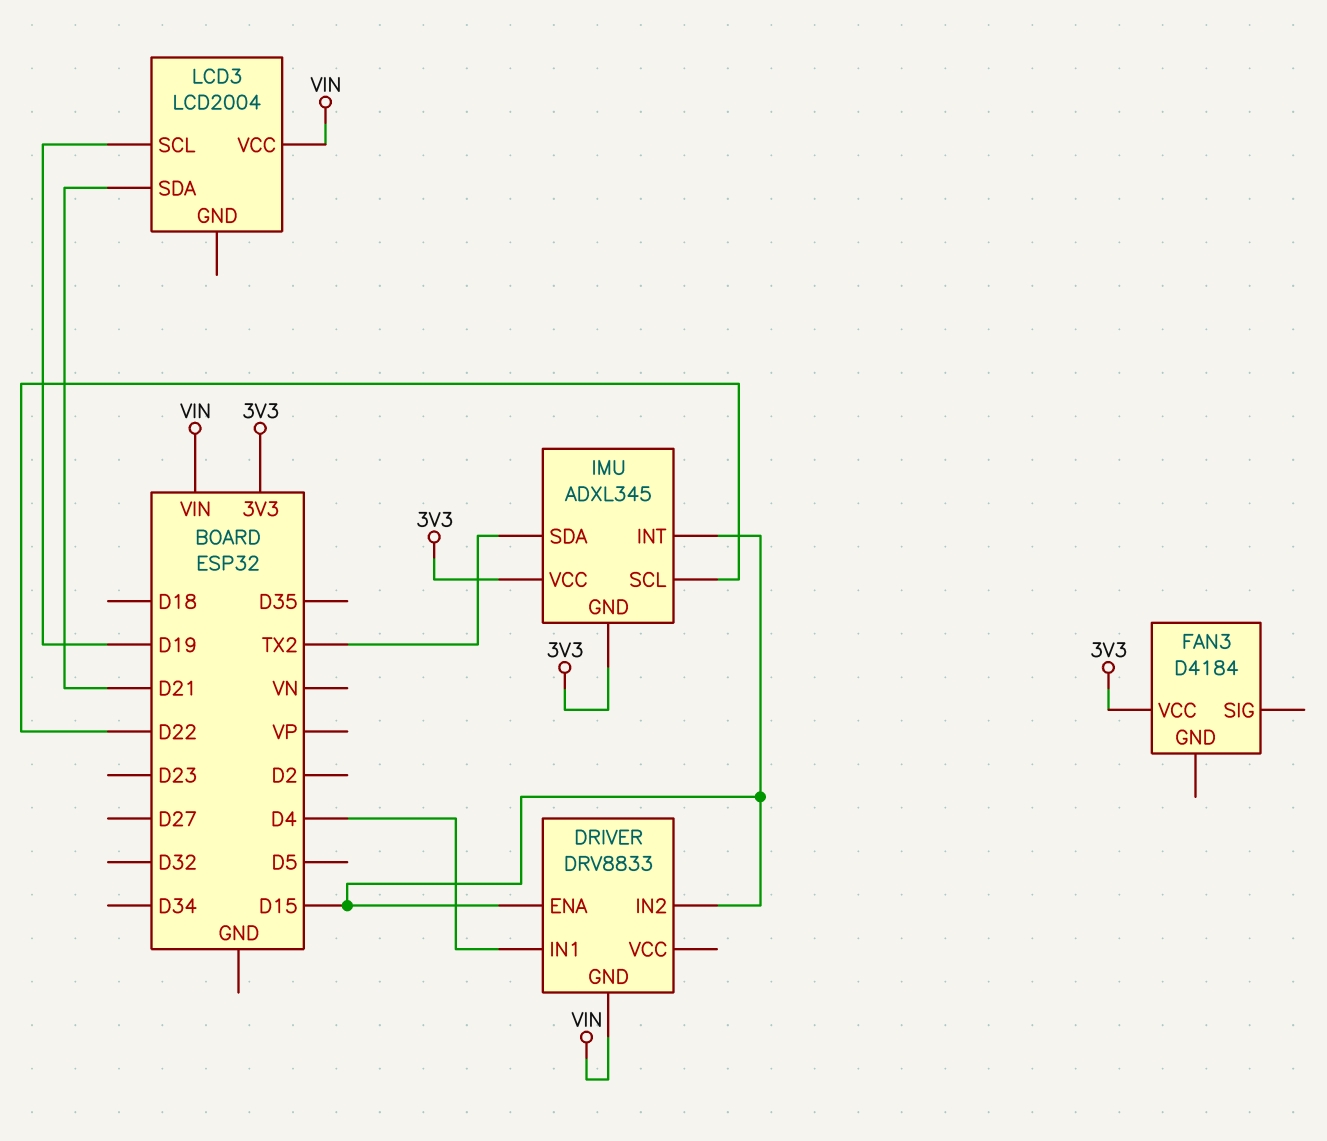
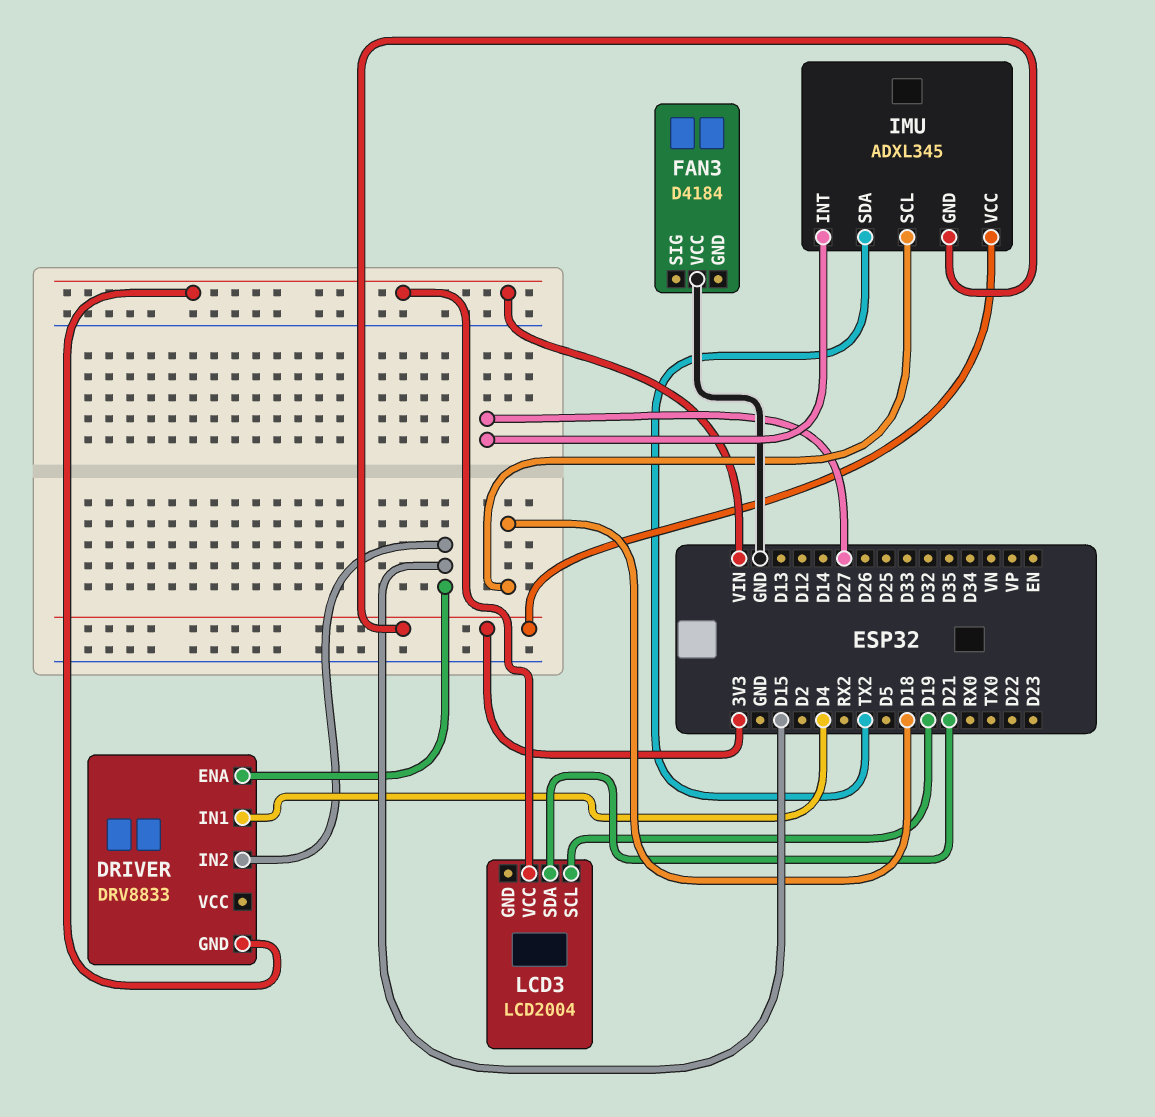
FAN3 pin VCC: 3V3 -> GND
IMU pin INT: D15 -> D27
IMU pin SCL: D22 -> D18

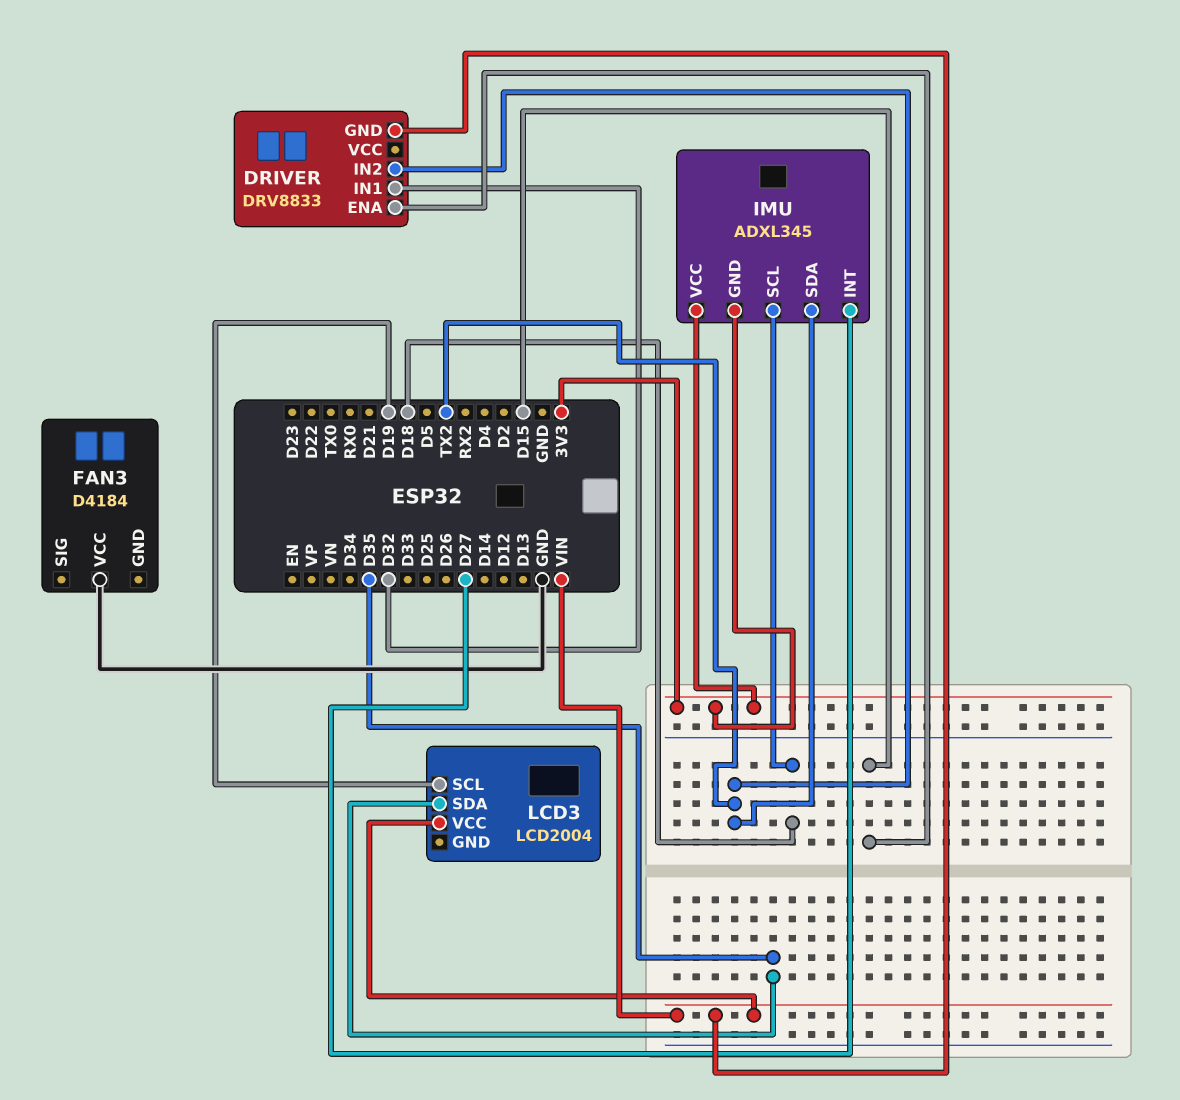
DRIVER pin IN1: D4 -> D32
DRIVER pin IN2: D15 -> TX2
LCD3 pin SDA: D21 -> D35

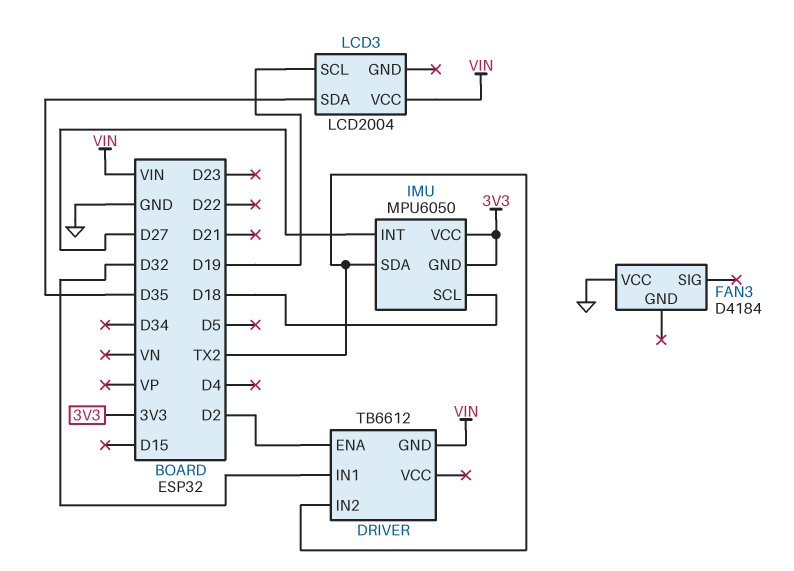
DRIVER: DRV8833 -> TB6612
DRIVER pin ENA: D15 -> D2
IMU: ADXL345 -> MPU6050

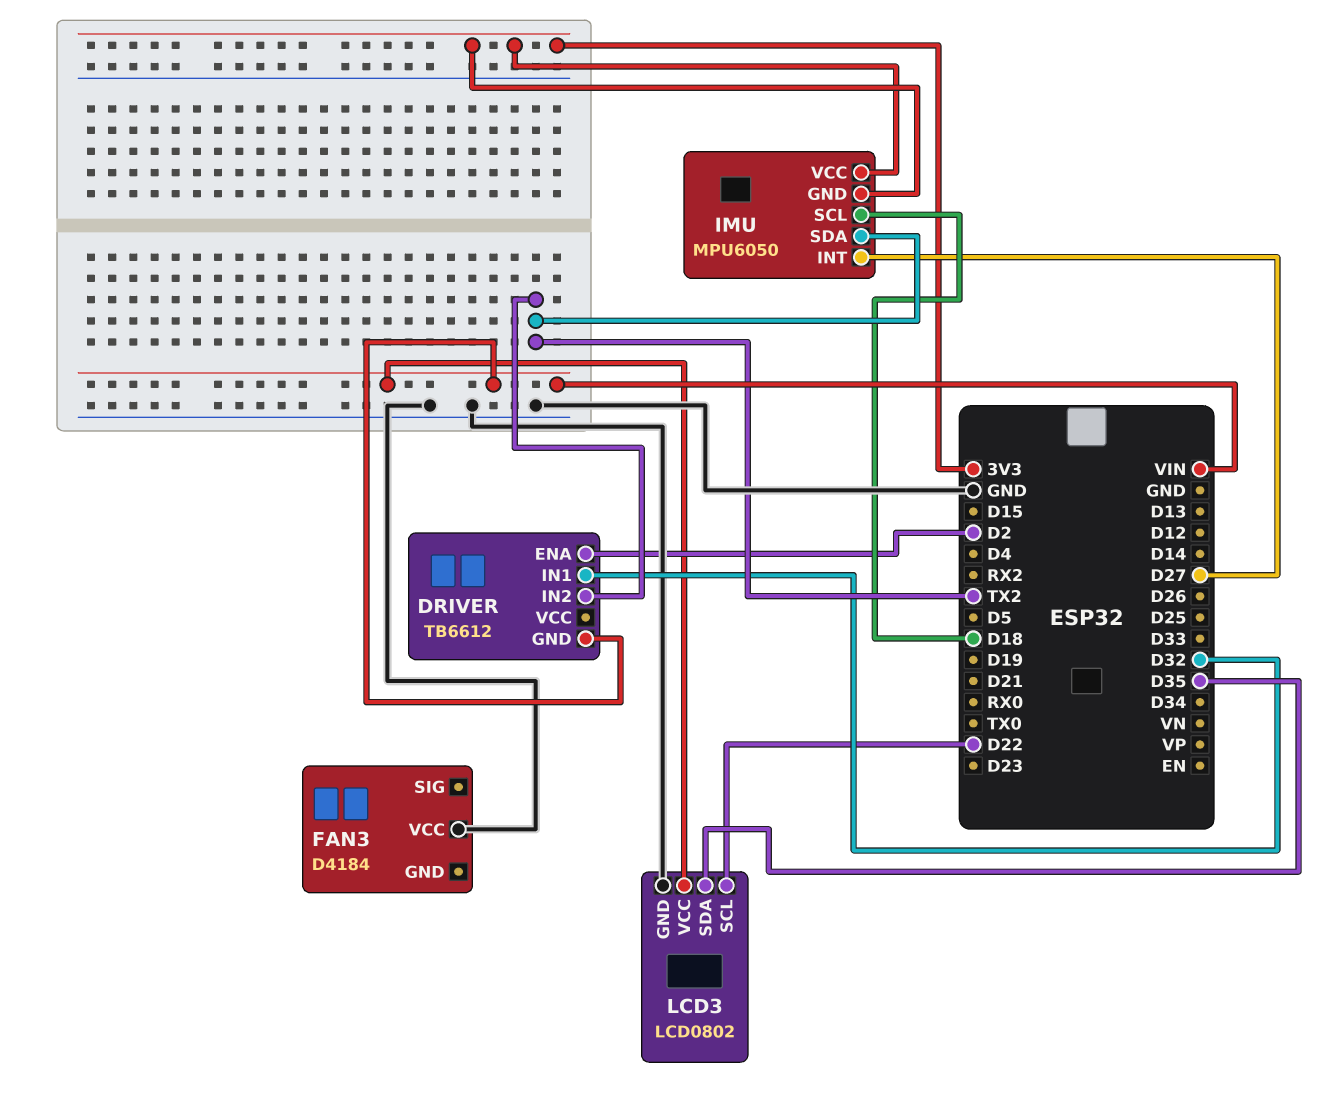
LCD3: LCD2004 -> LCD0802
LCD3 pin GND: none -> GND
LCD3 pin SCL: D19 -> D22

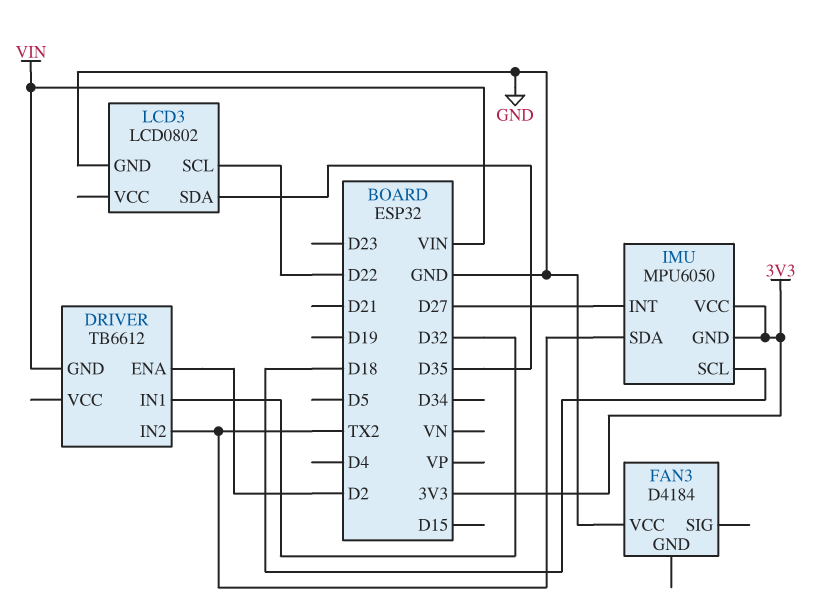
LCD3 pin VCC: VIN -> none

